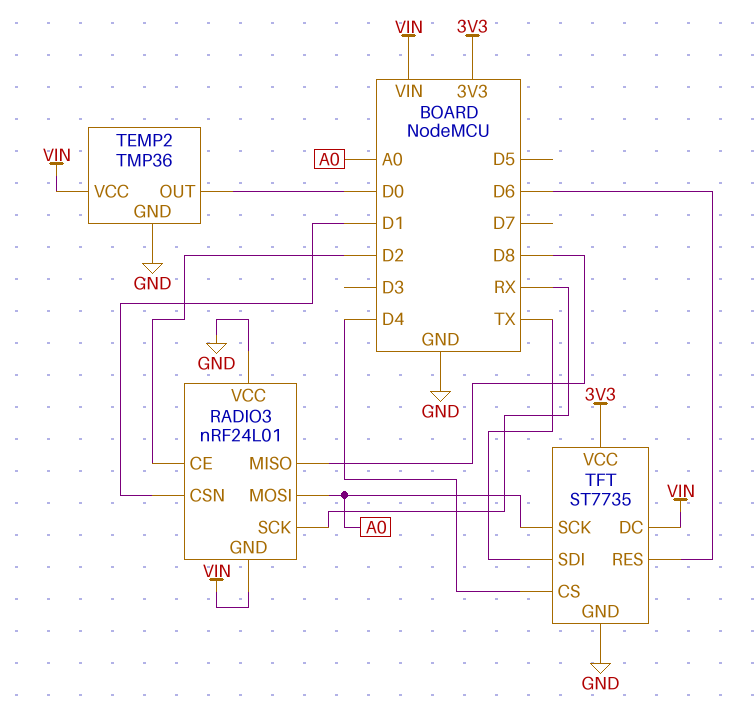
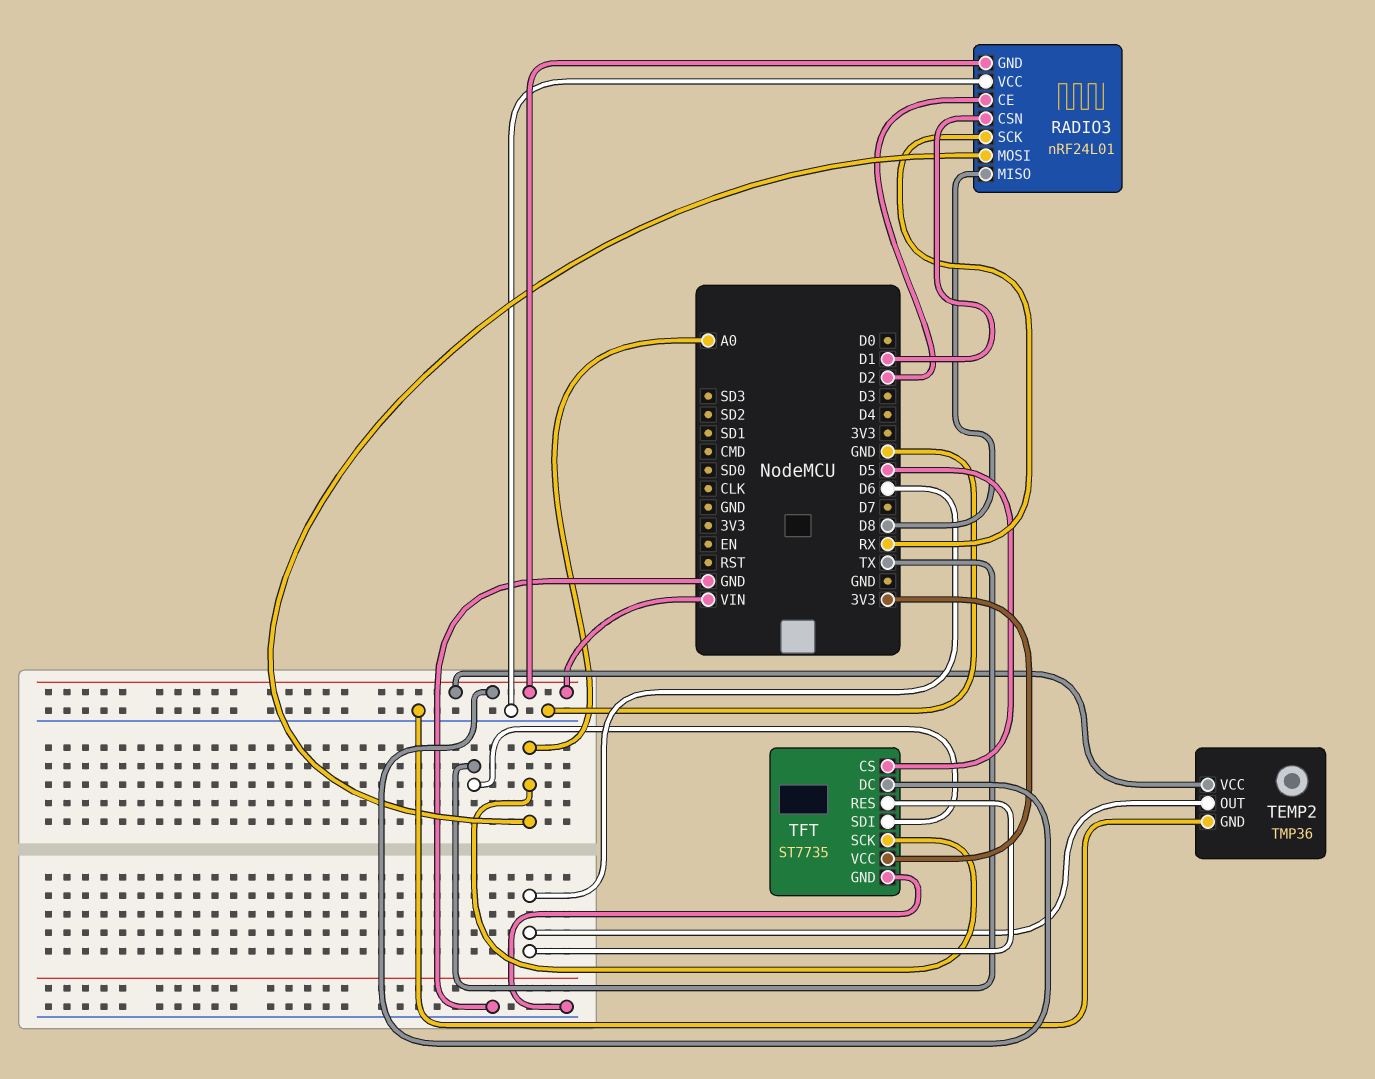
TEMP2 pin OUT: D0 -> D6
TFT pin CS: D4 -> D5

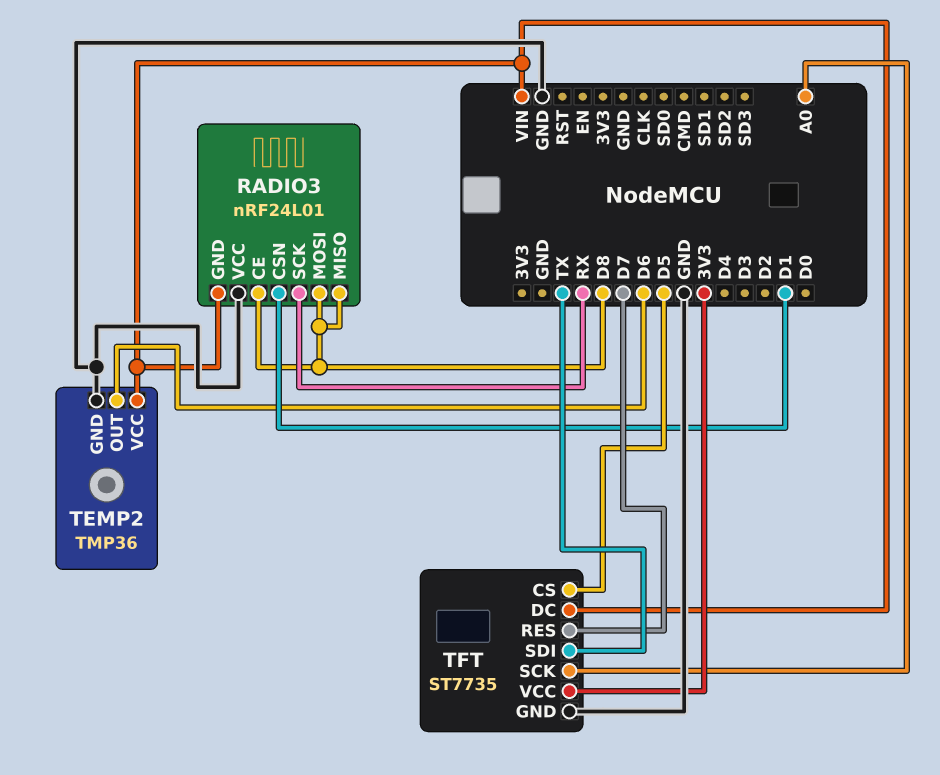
RADIO3 pin CE: D2 -> D8
RADIO3 pin MOSI: A0 -> D8
TFT pin RES: D6 -> D7

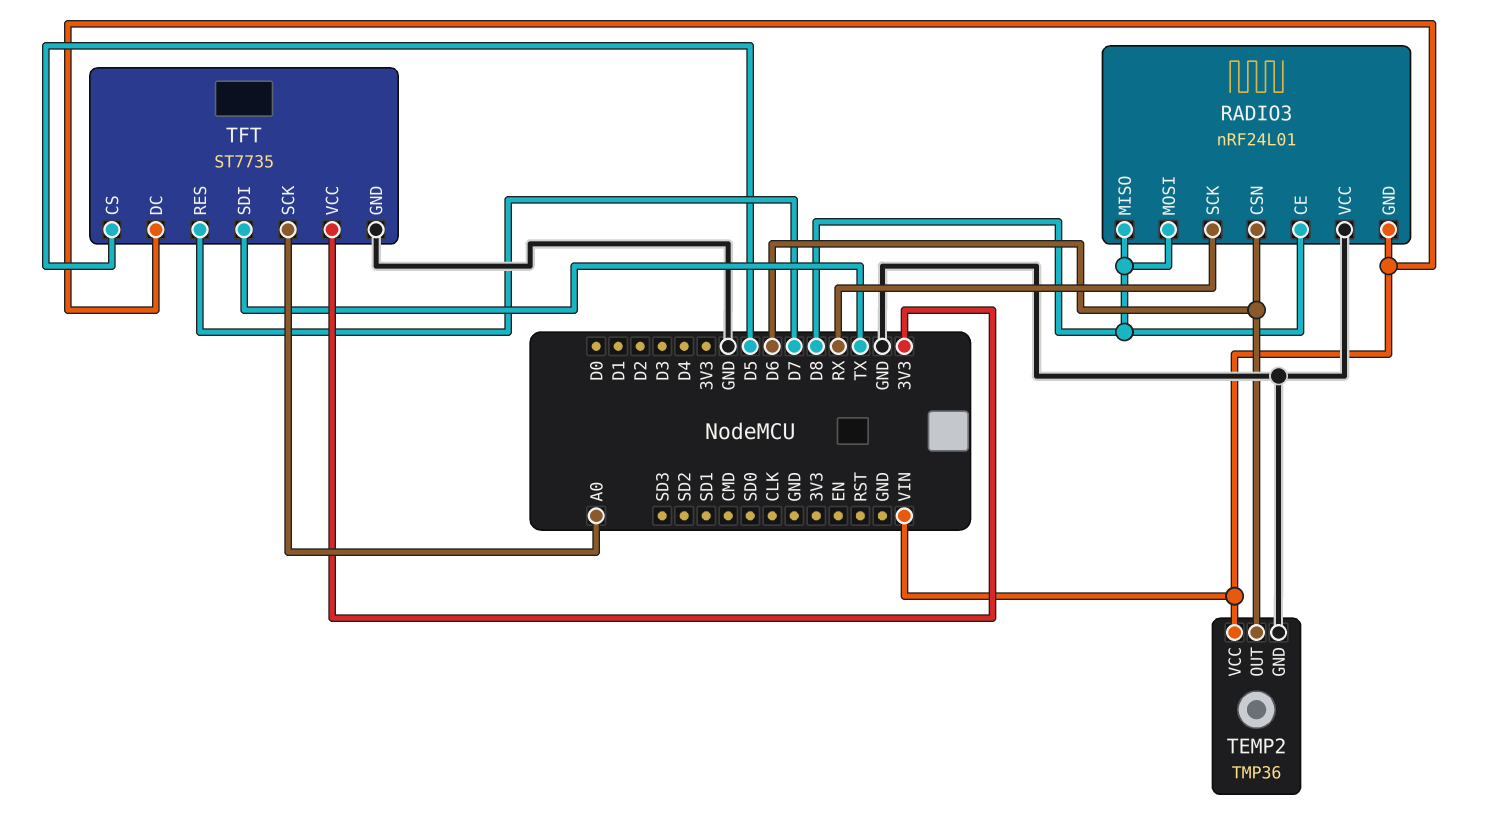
RADIO3 pin CSN: D1 -> D6

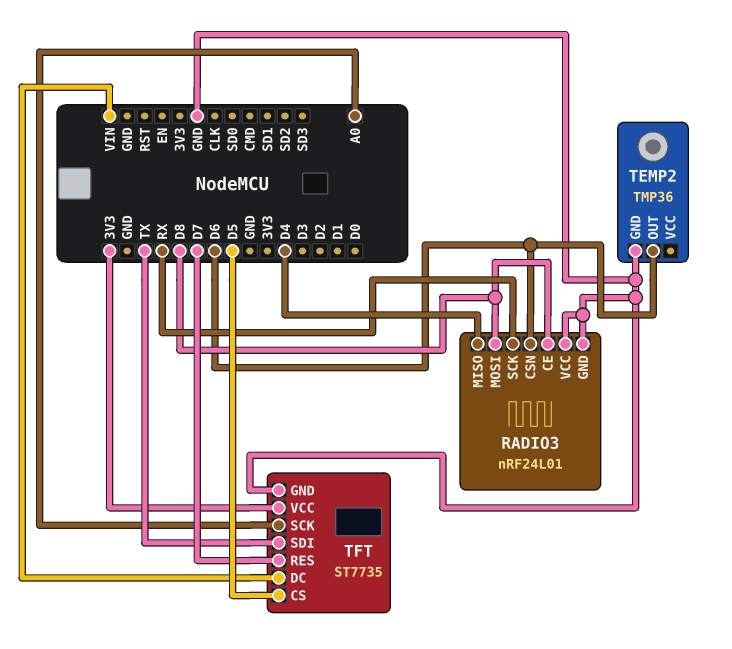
RADIO3 pin GND: VIN -> GND
RADIO3 pin MISO: D8 -> D4
TEMP2 pin VCC: VIN -> none

